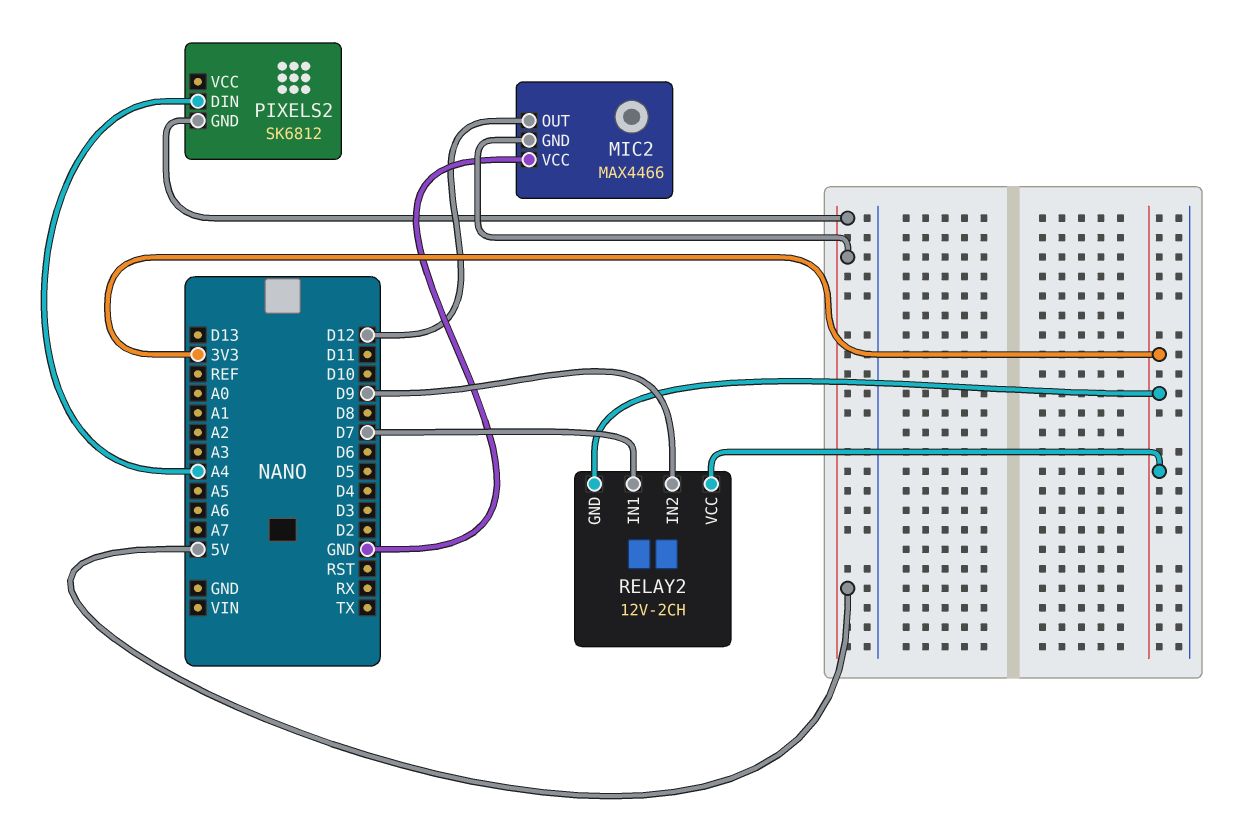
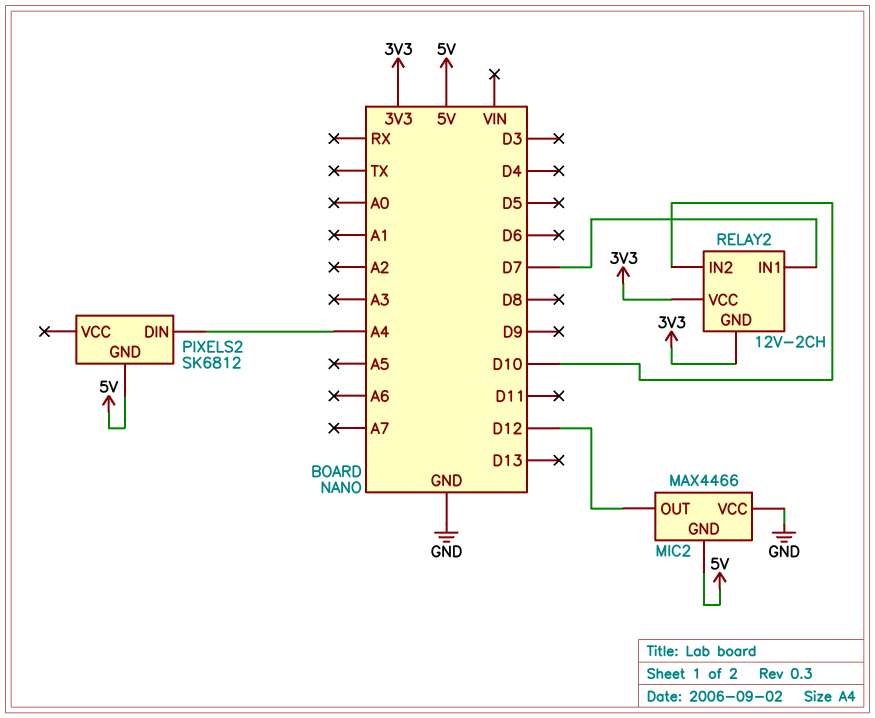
RELAY2 pin IN2: D9 -> D10

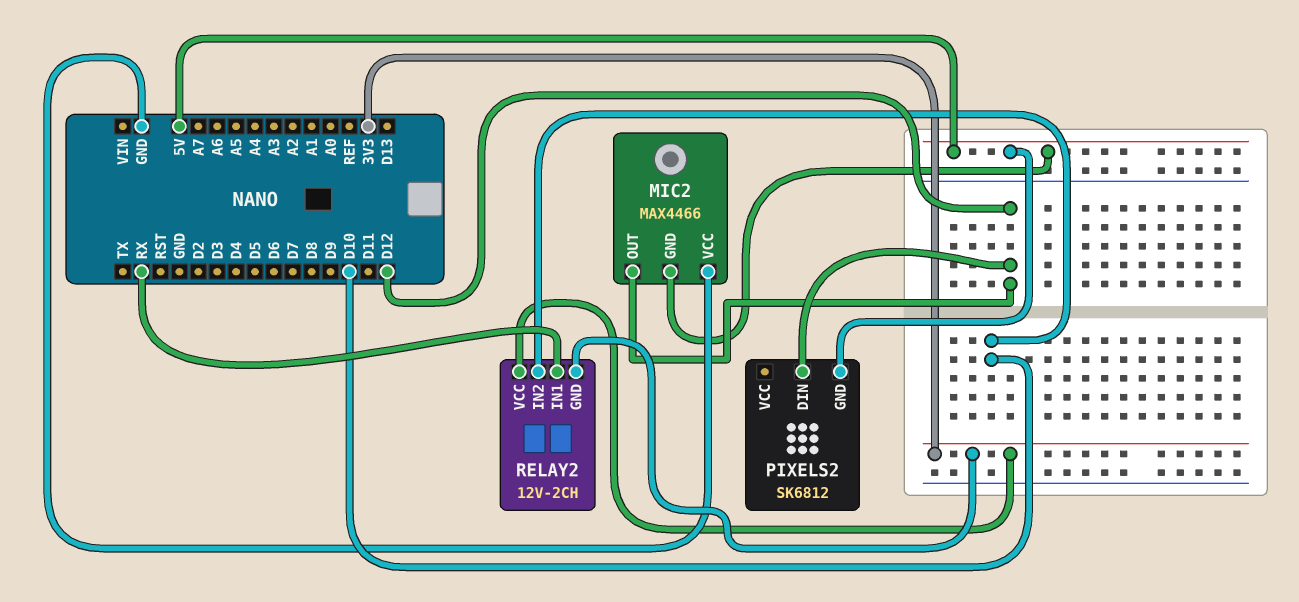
PIXELS2 pin DIN: A4 -> D12
RELAY2 pin IN1: D7 -> RX

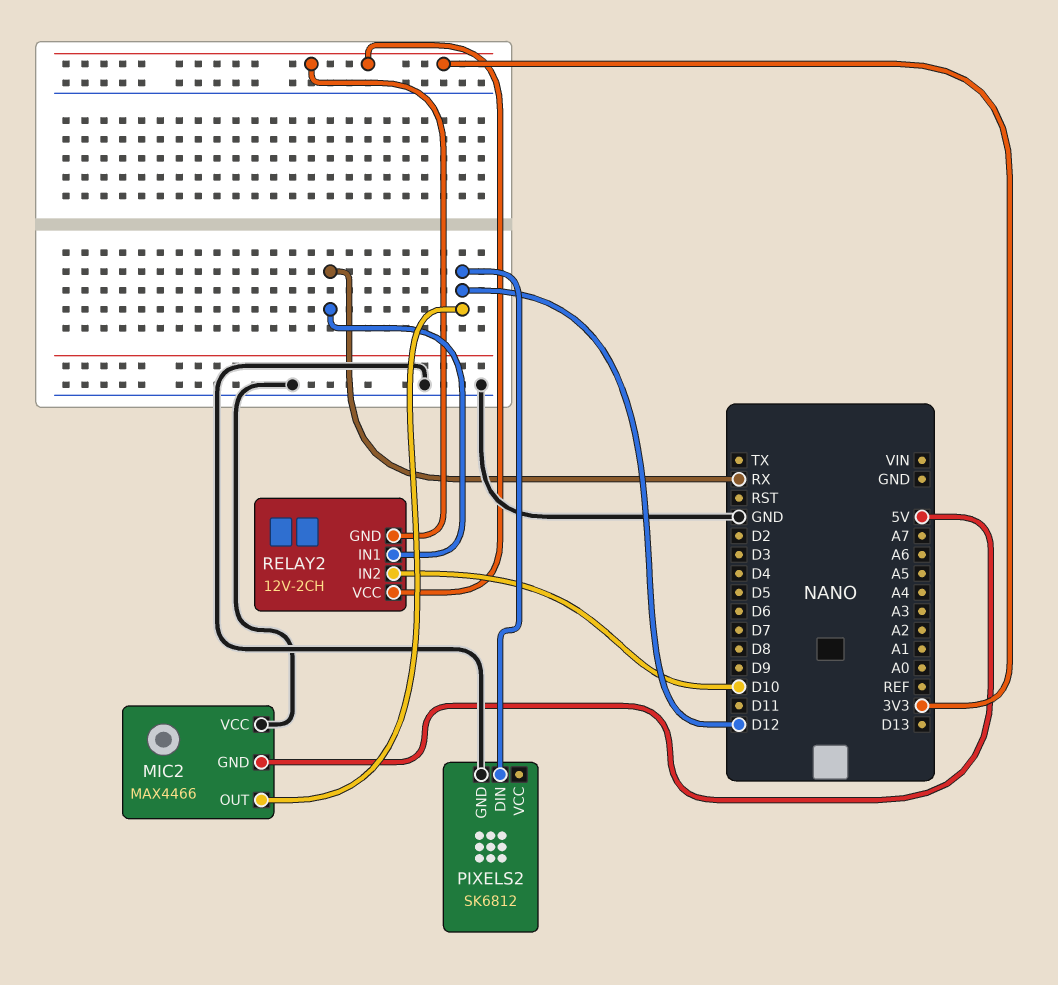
PIXELS2 pin GND: 5V -> GND

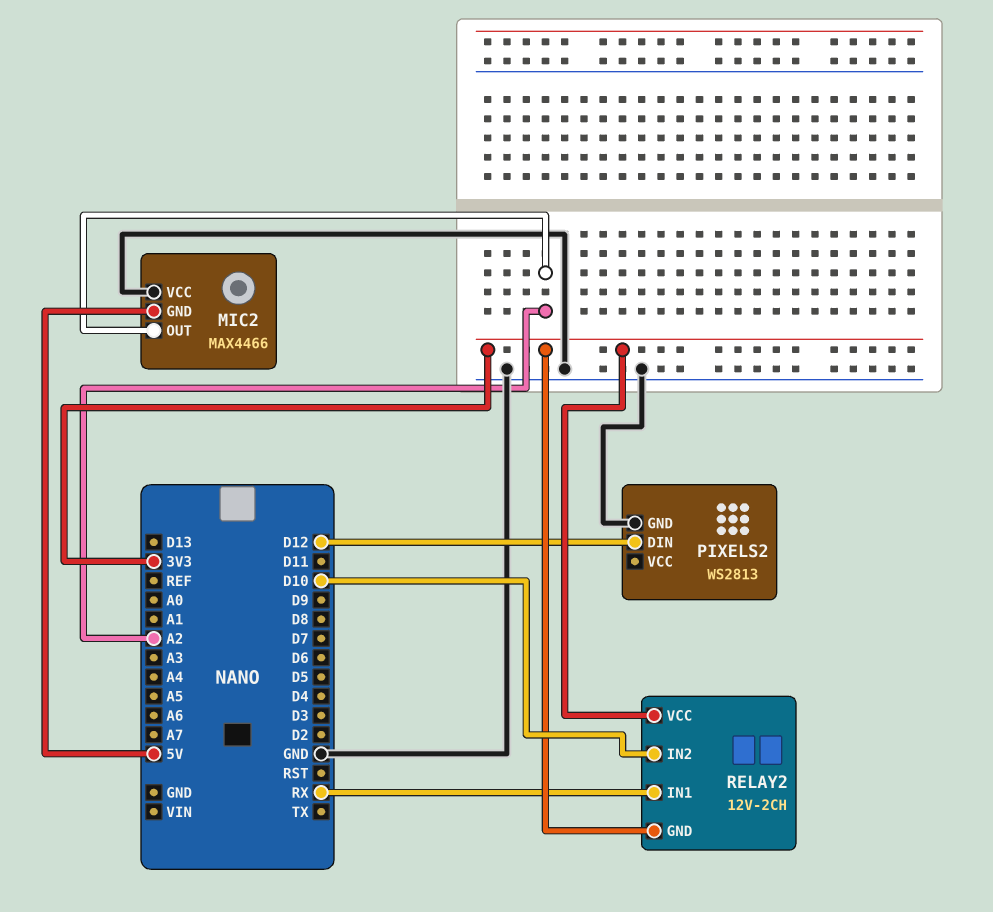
MIC2 pin OUT: D12 -> A2
PIXELS2: SK6812 -> WS2813

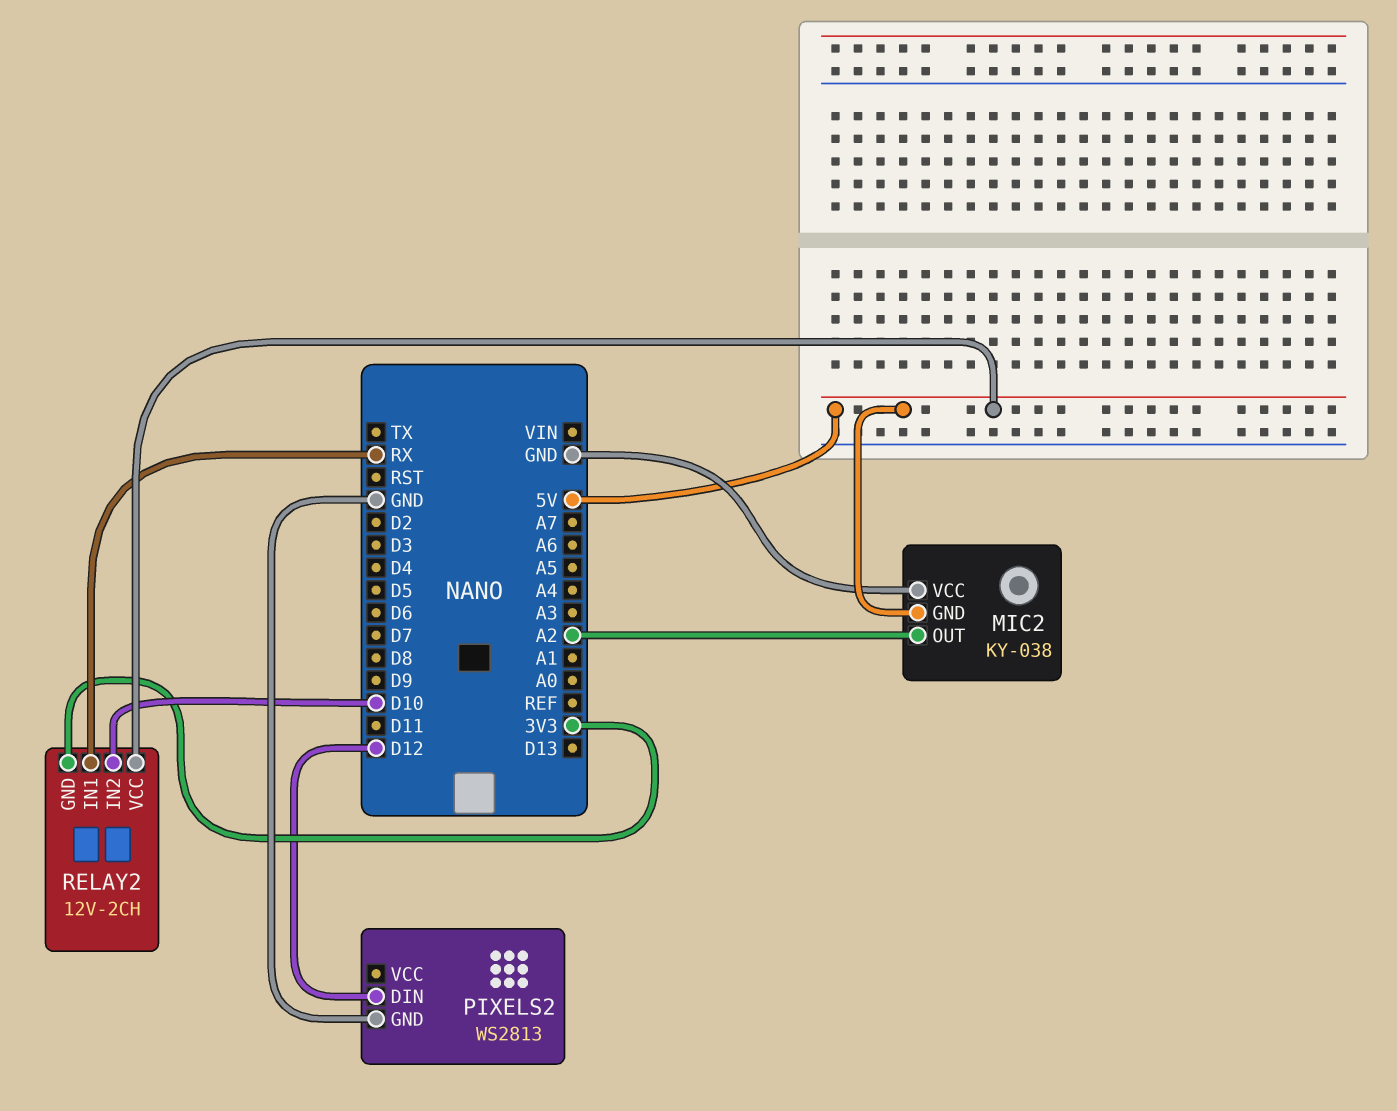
MIC2: MAX4466 -> KY-038
RELAY2 pin VCC: 3V3 -> 5V

